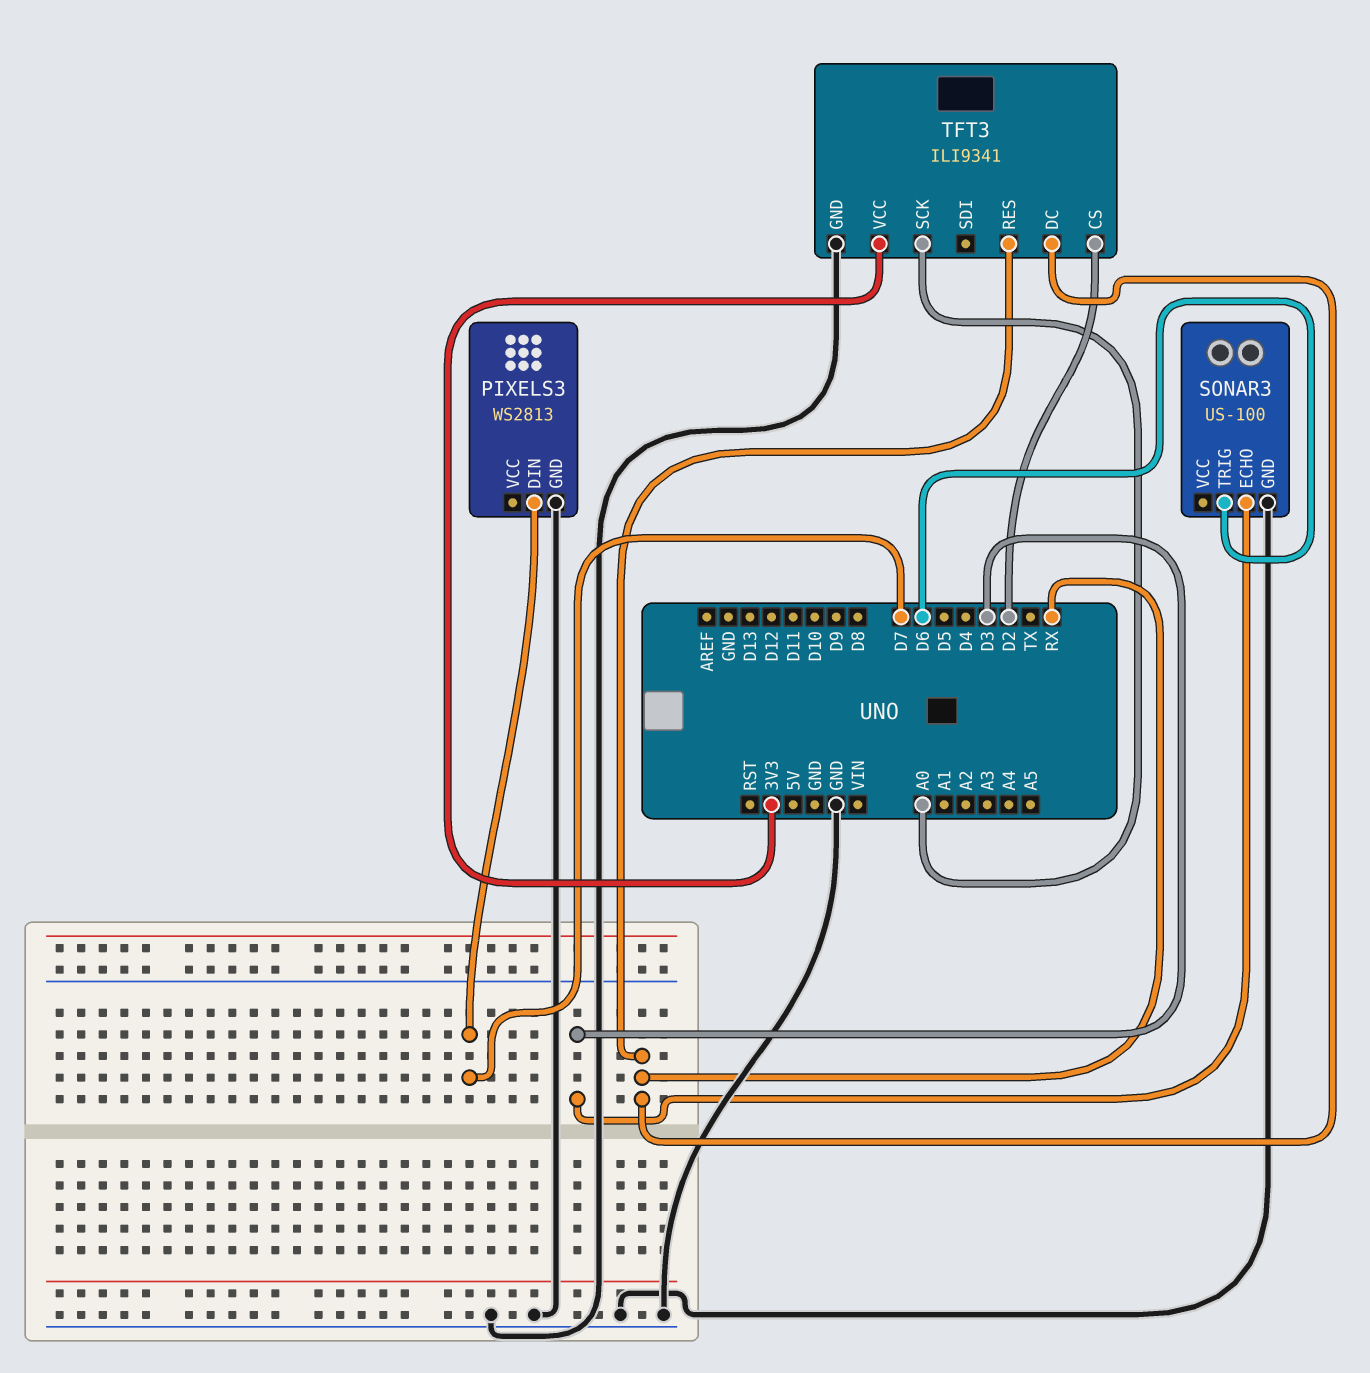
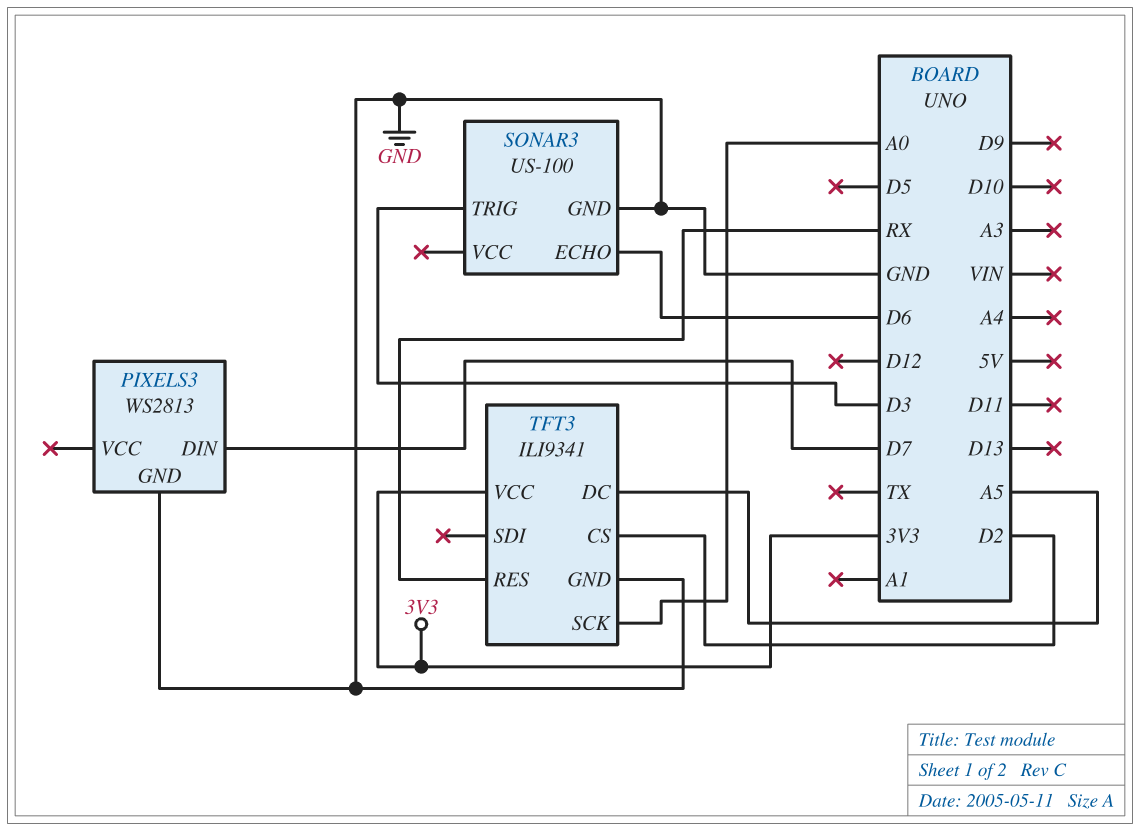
SONAR3 pin ECHO: D3 -> D6
SONAR3 pin TRIG: D6 -> D3
TFT3 pin DC: RX -> A5

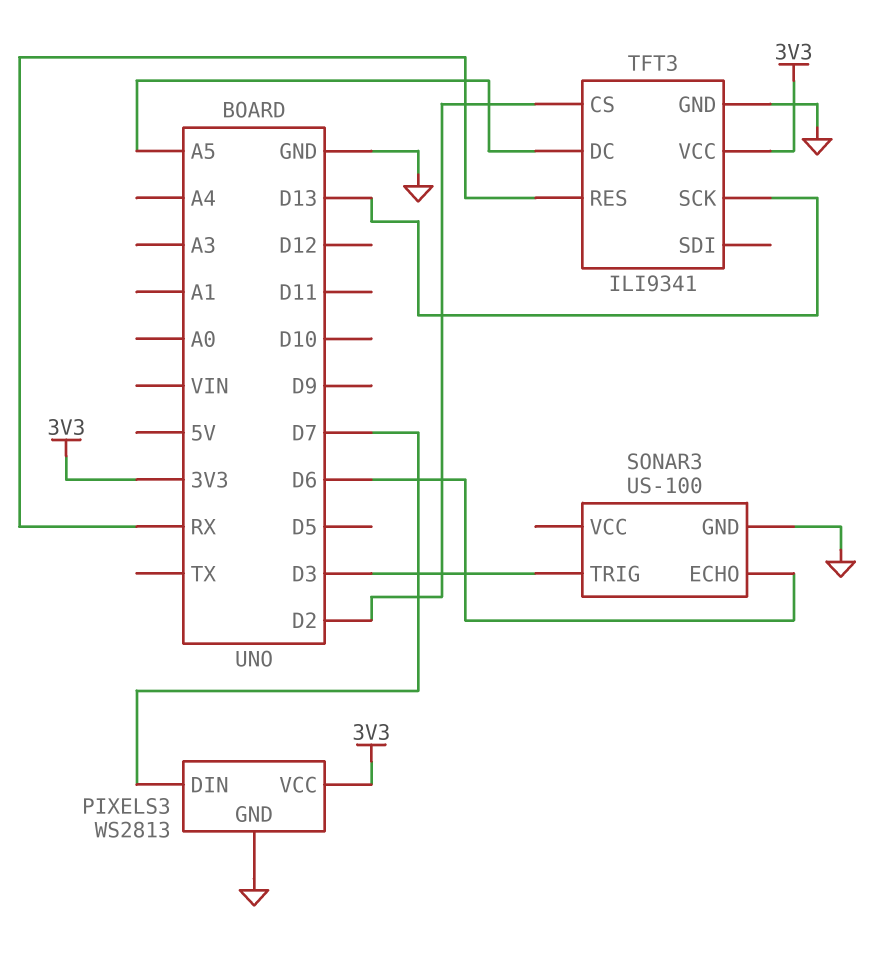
PIXELS3 pin VCC: none -> 3V3
TFT3 pin SCK: A0 -> D13

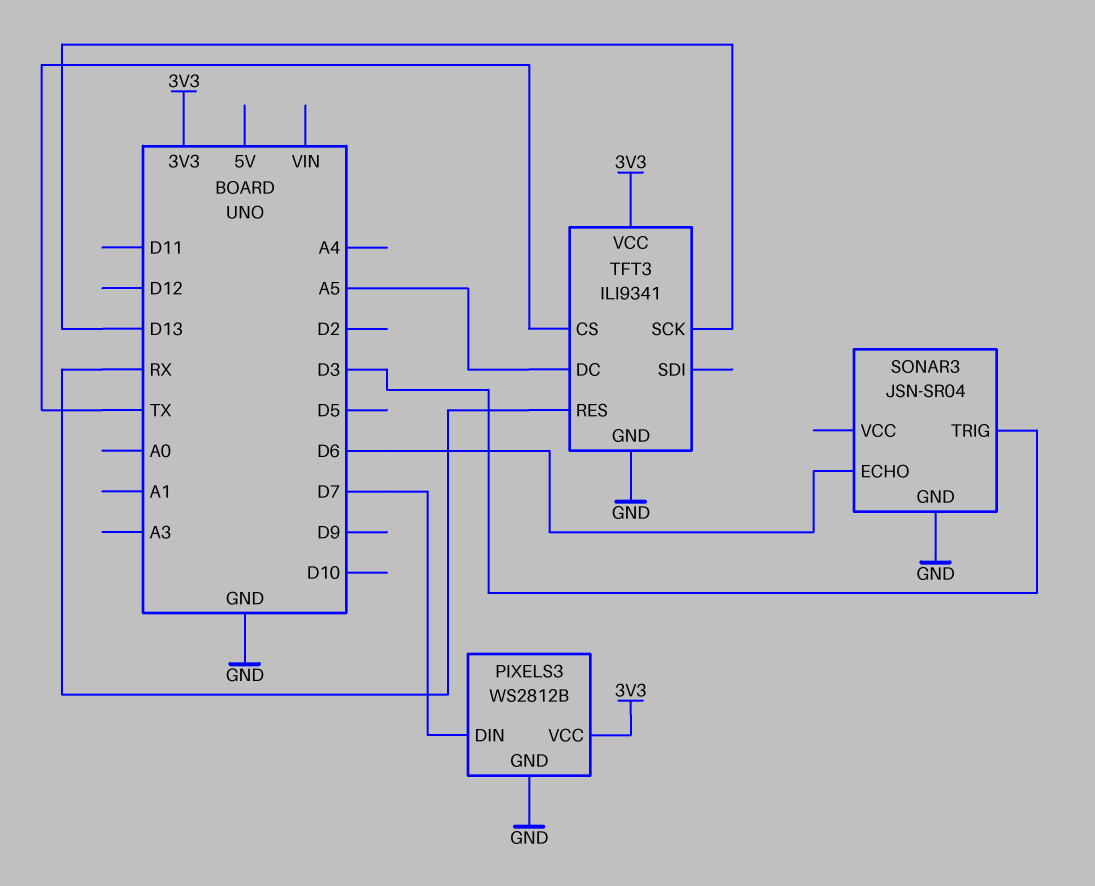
PIXELS3: WS2813 -> WS2812B
SONAR3: US-100 -> JSN-SR04
TFT3 pin CS: D2 -> TX

